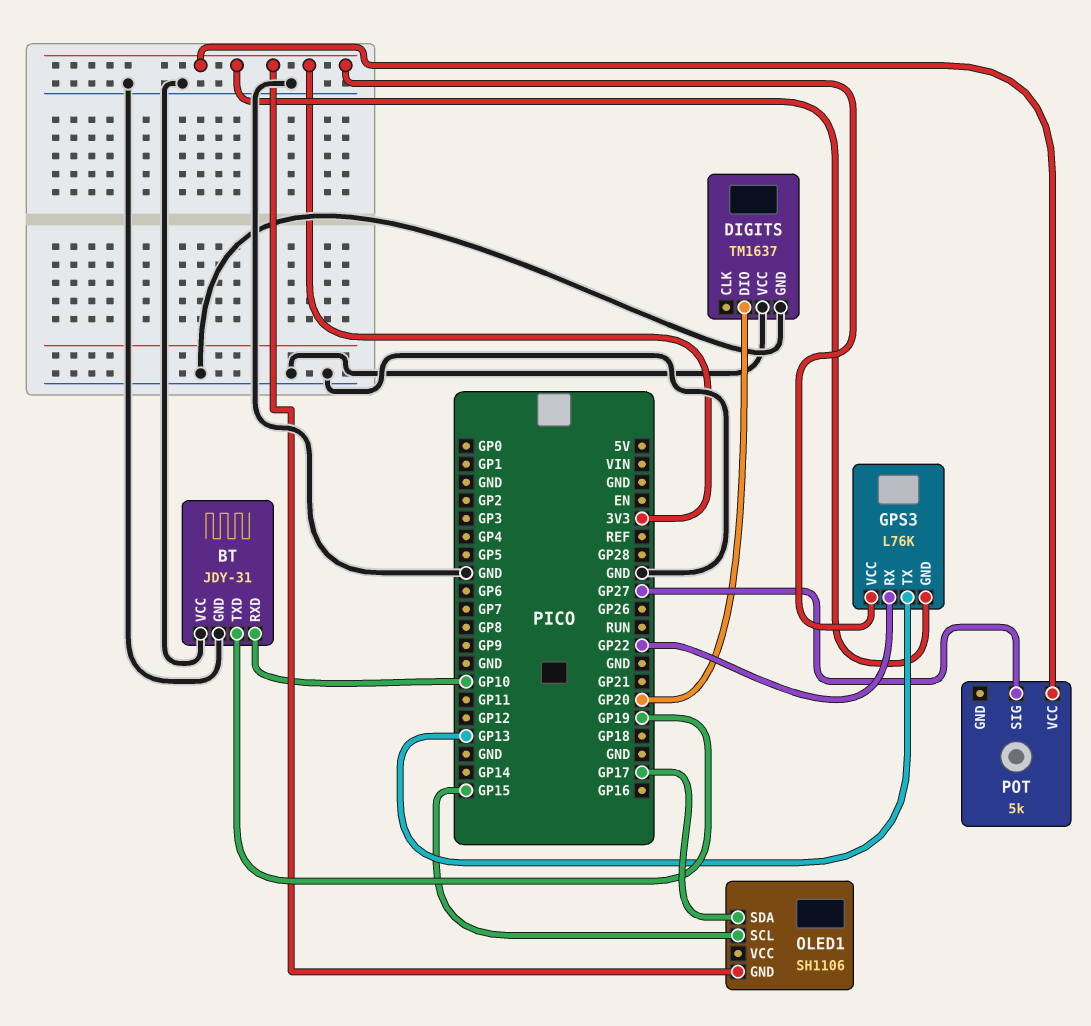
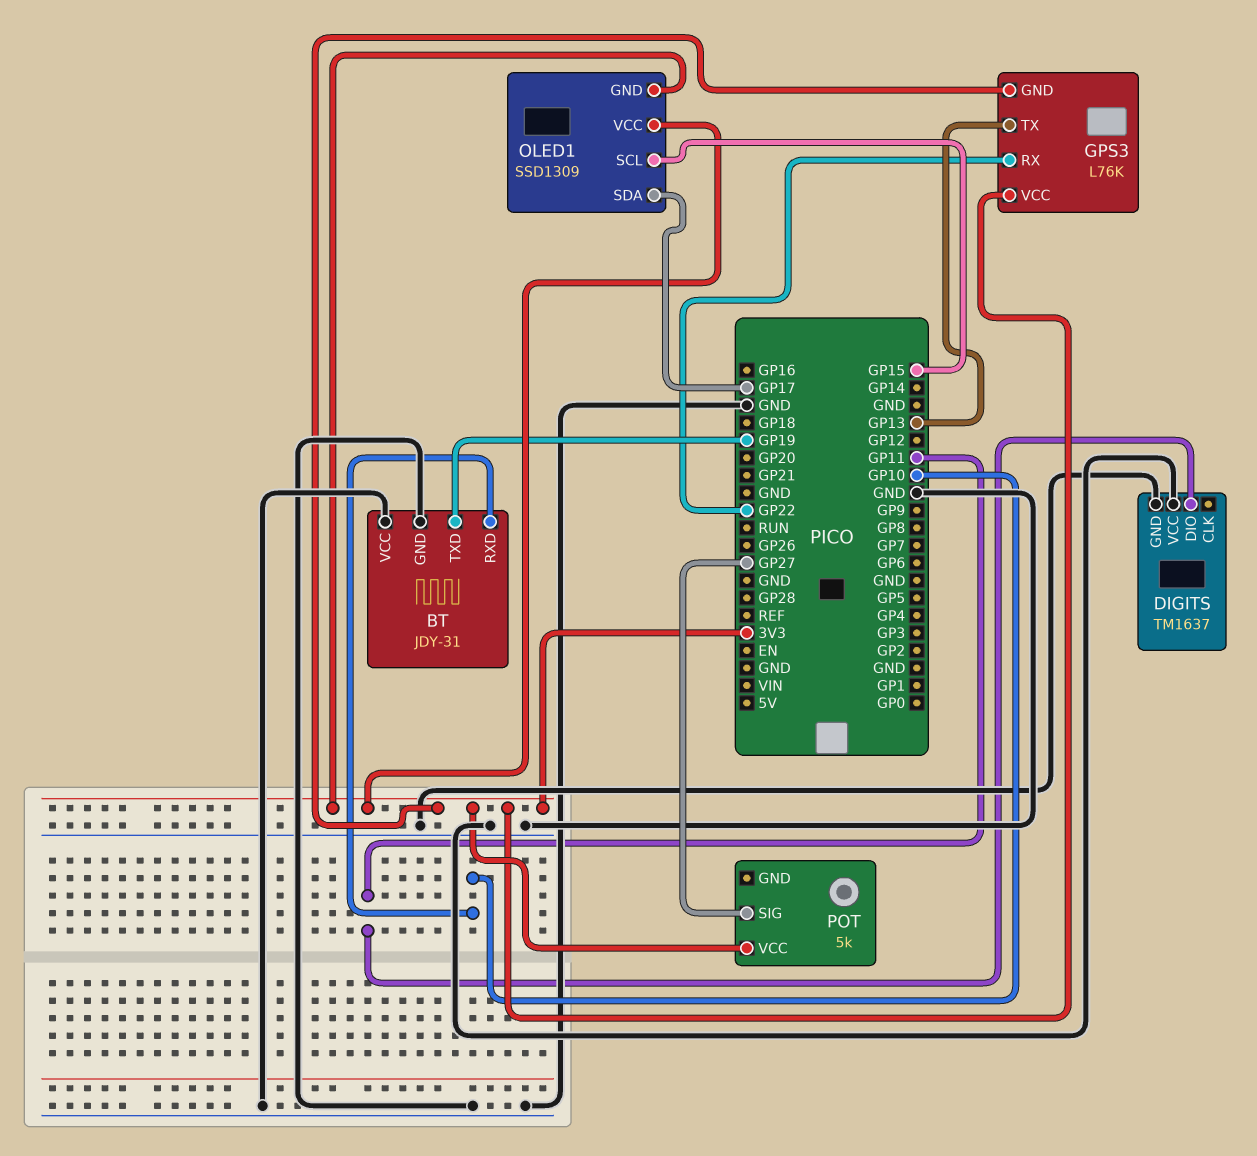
DIGITS pin DIO: GP20 -> GP11
OLED1: SH1106 -> SSD1309
OLED1 pin VCC: none -> 3V3

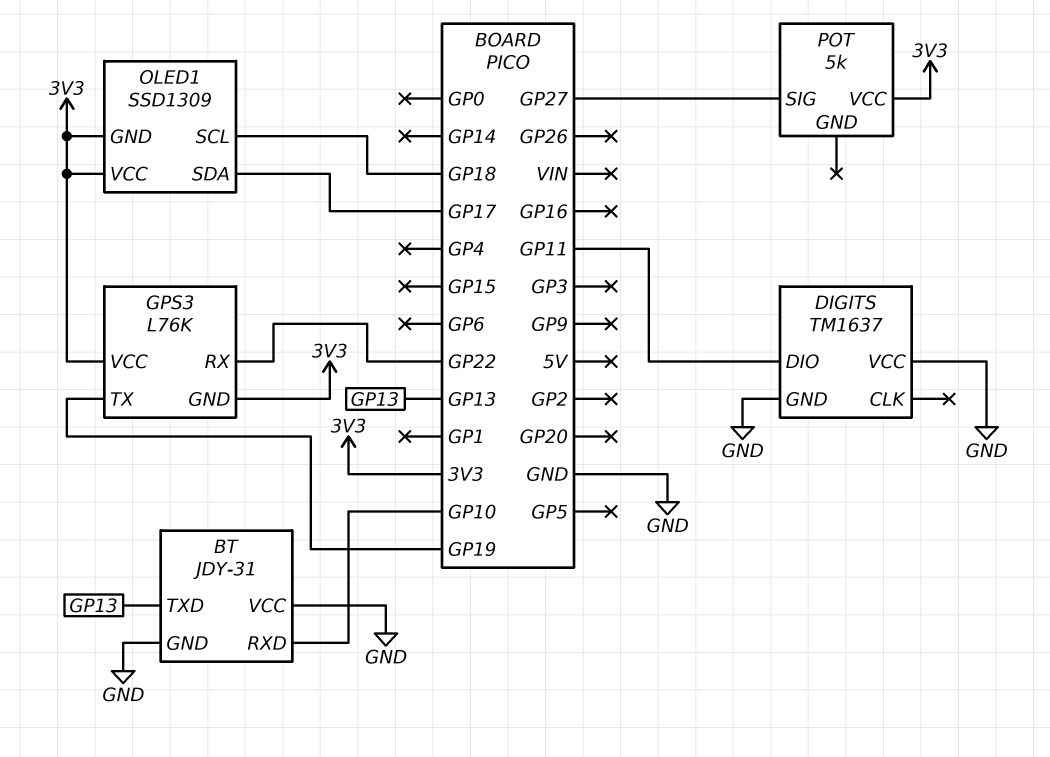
BT pin TXD: GP19 -> GP13
GPS3 pin TX: GP13 -> GP19
OLED1 pin SCL: GP15 -> GP18

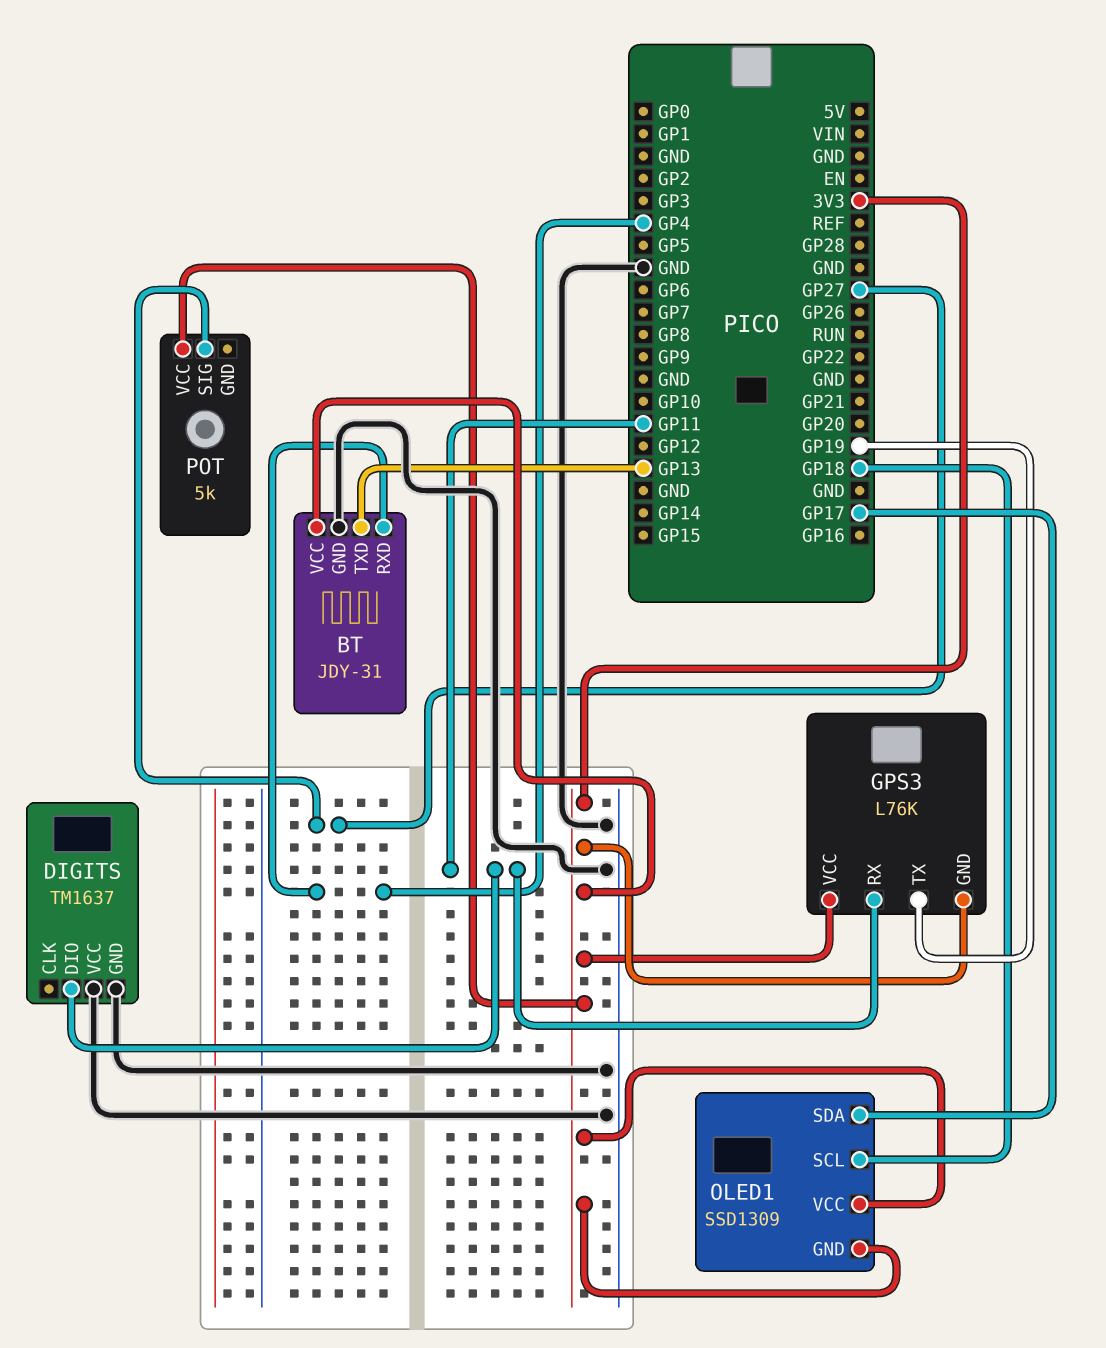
BT pin RXD: GP10 -> GP4
BT pin VCC: GND -> 3V3
GPS3 pin RX: GP22 -> GP11

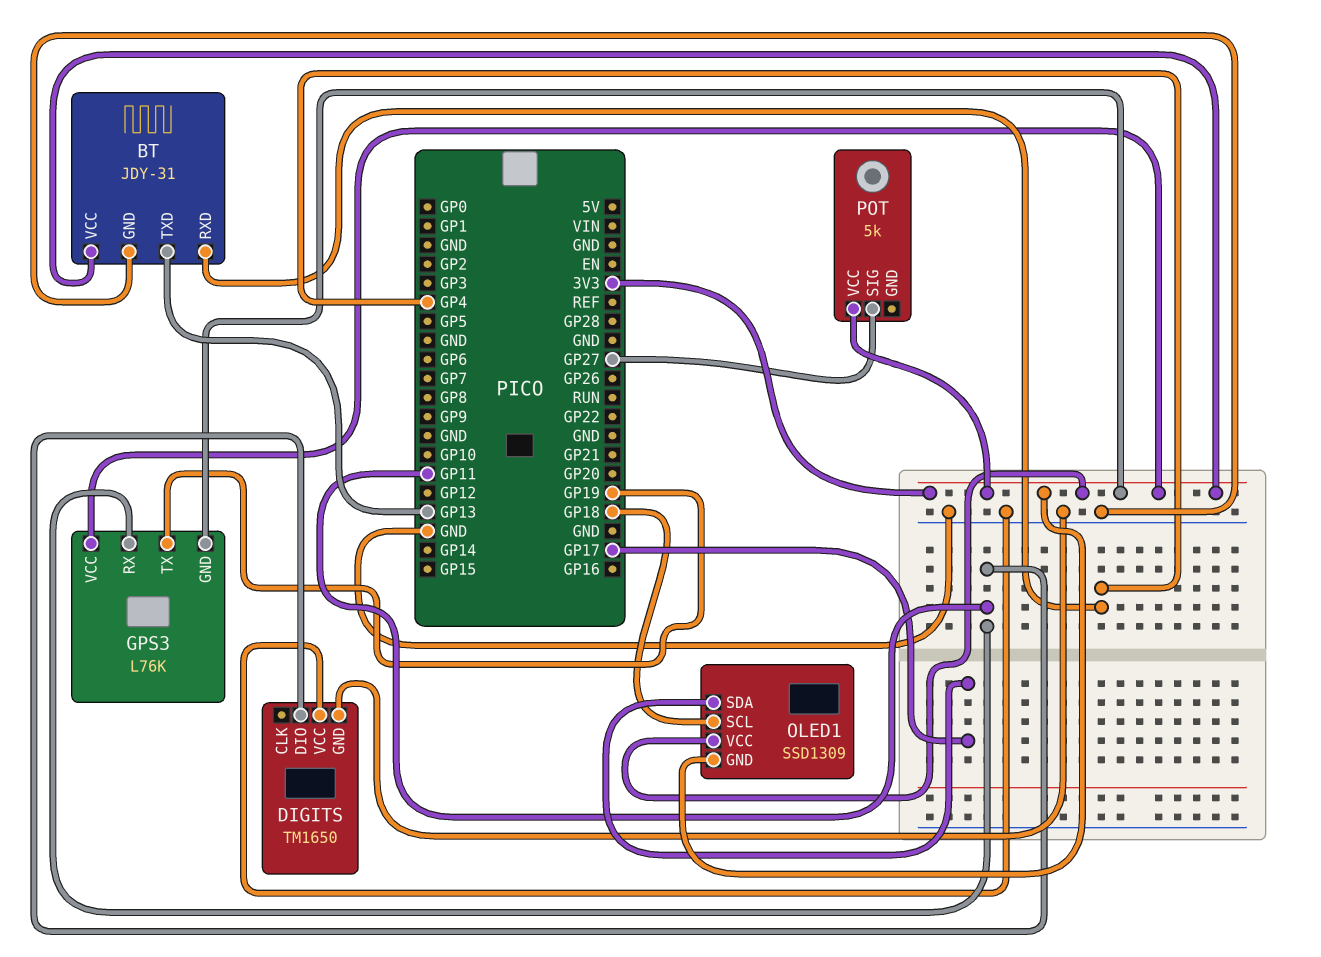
DIGITS: TM1637 -> TM1650

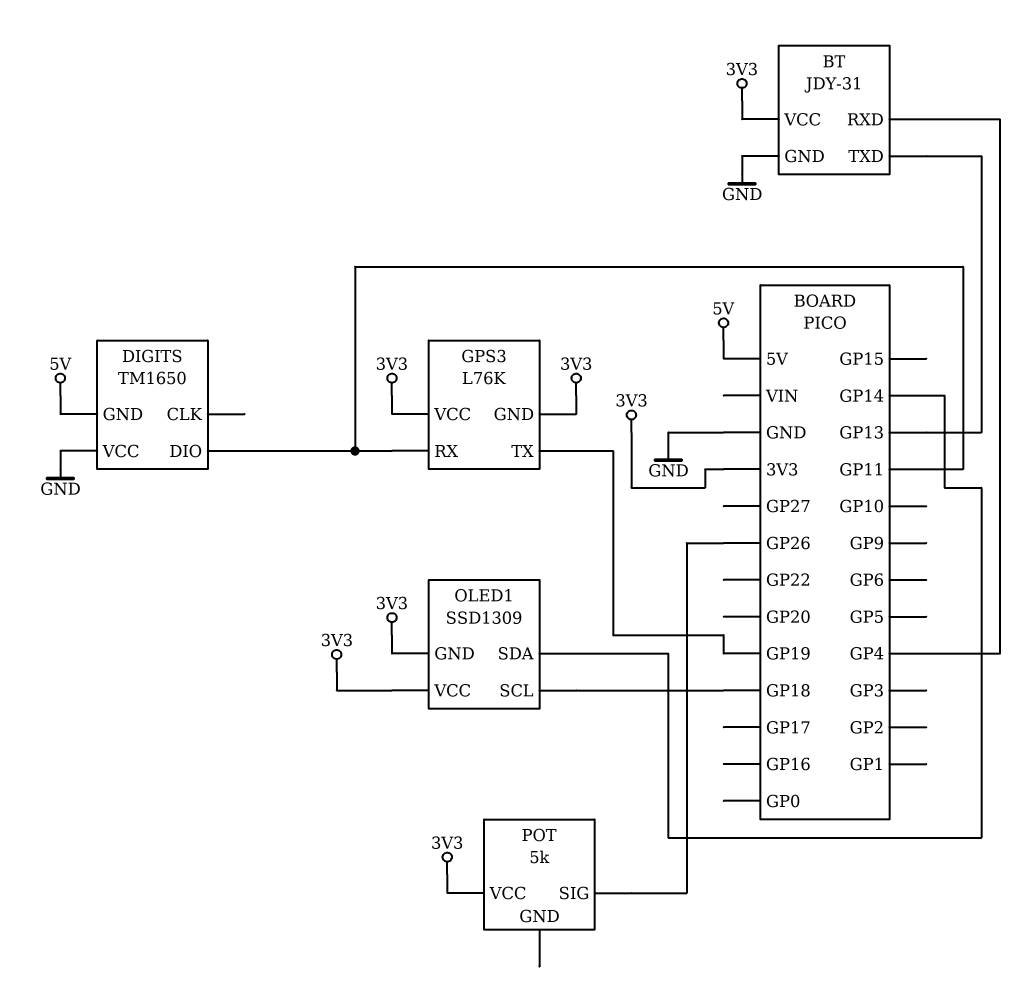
DIGITS pin GND: GND -> 5V
OLED1 pin SDA: GP17 -> GP14
POT pin SIG: GP27 -> GP26

